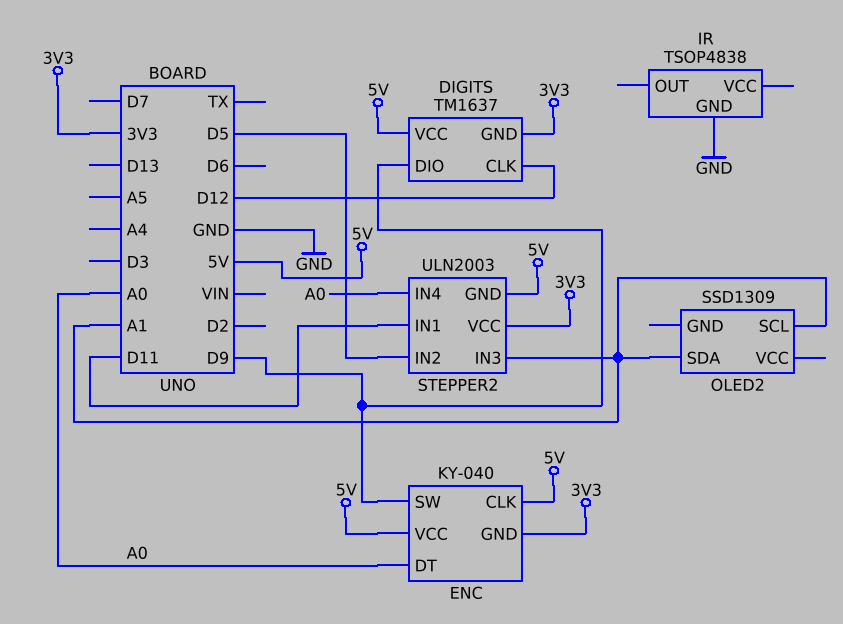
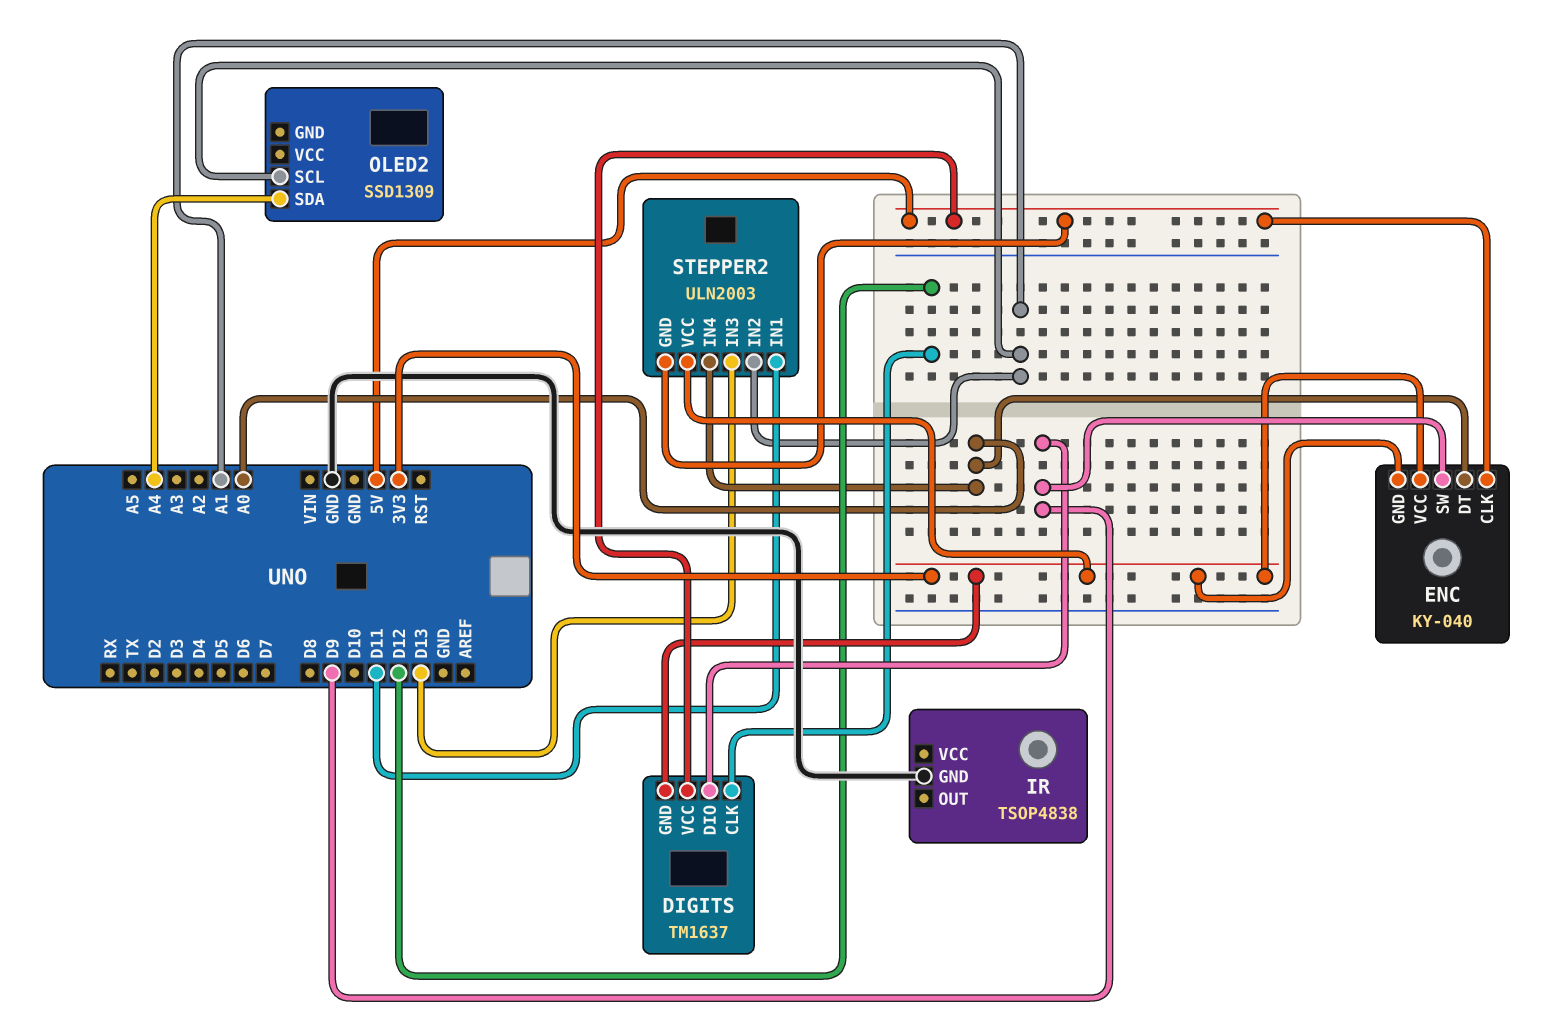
ENC pin VCC: 5V -> 3V3
OLED2 pin SDA: A1 -> A4
STEPPER2 pin IN2: D5 -> A1
STEPPER2 pin IN3: A1 -> D13

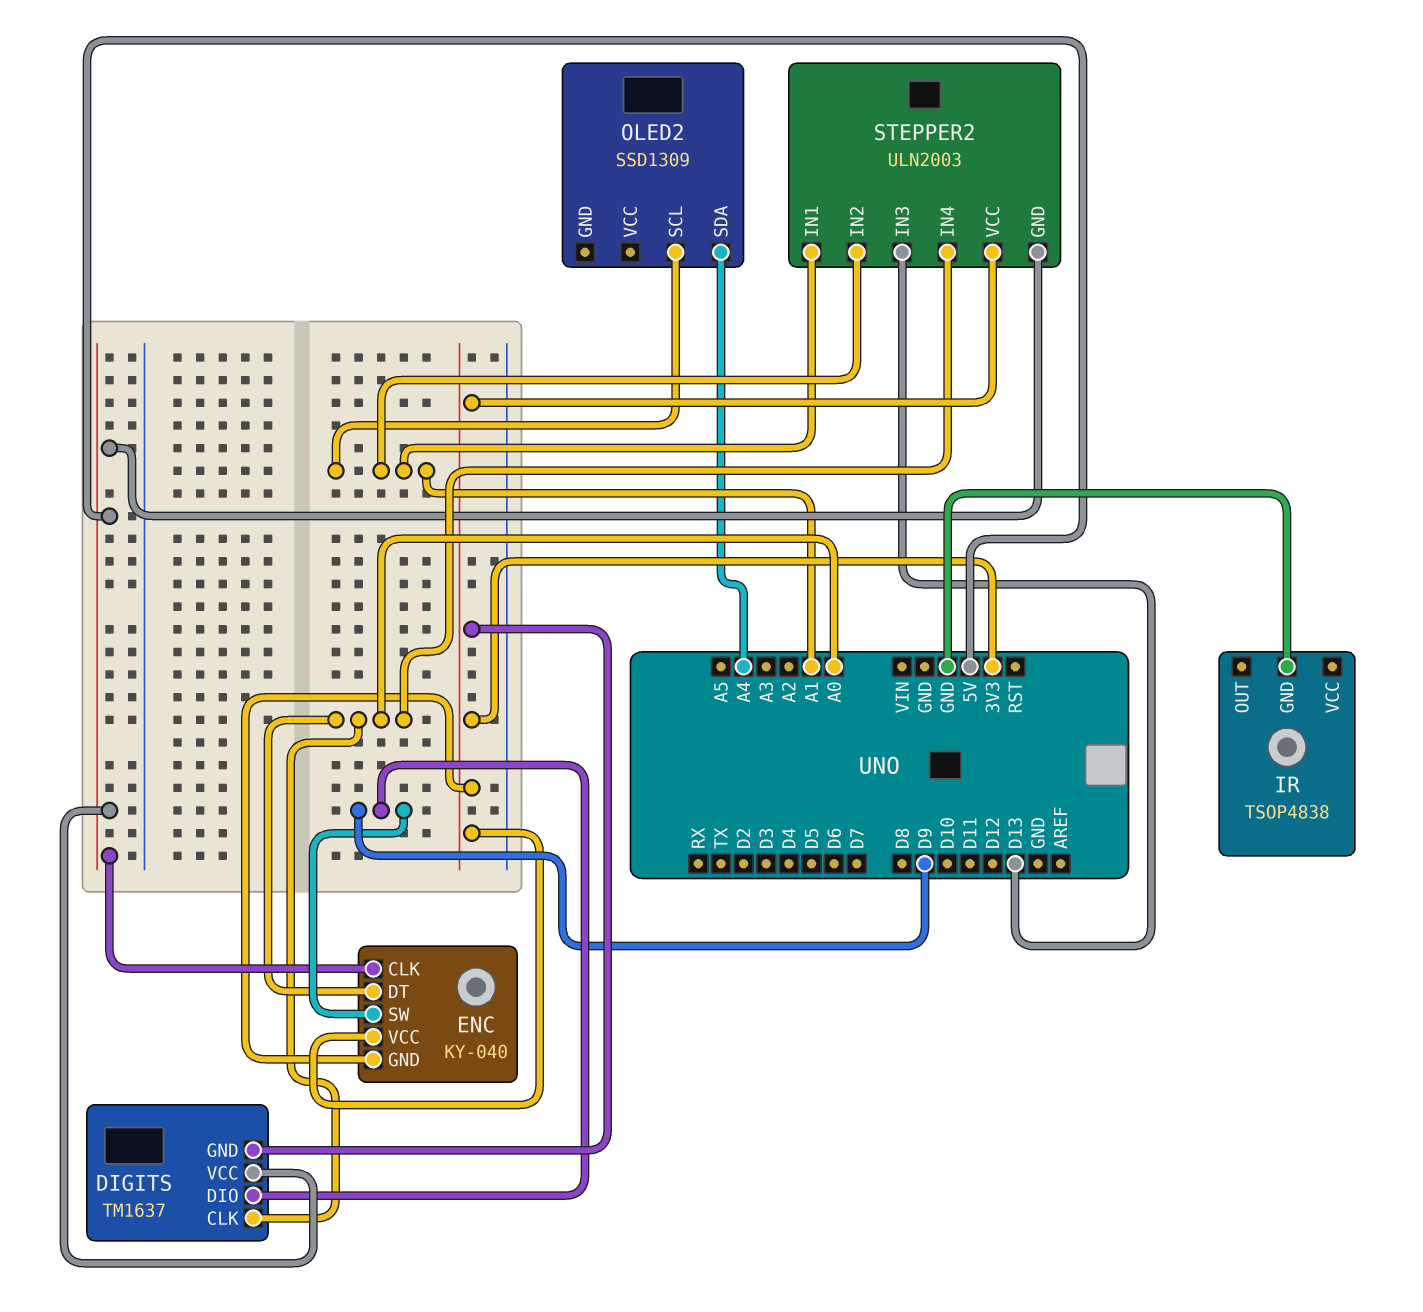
DIGITS pin CLK: D12 -> A0
STEPPER2 pin IN1: D11 -> A1

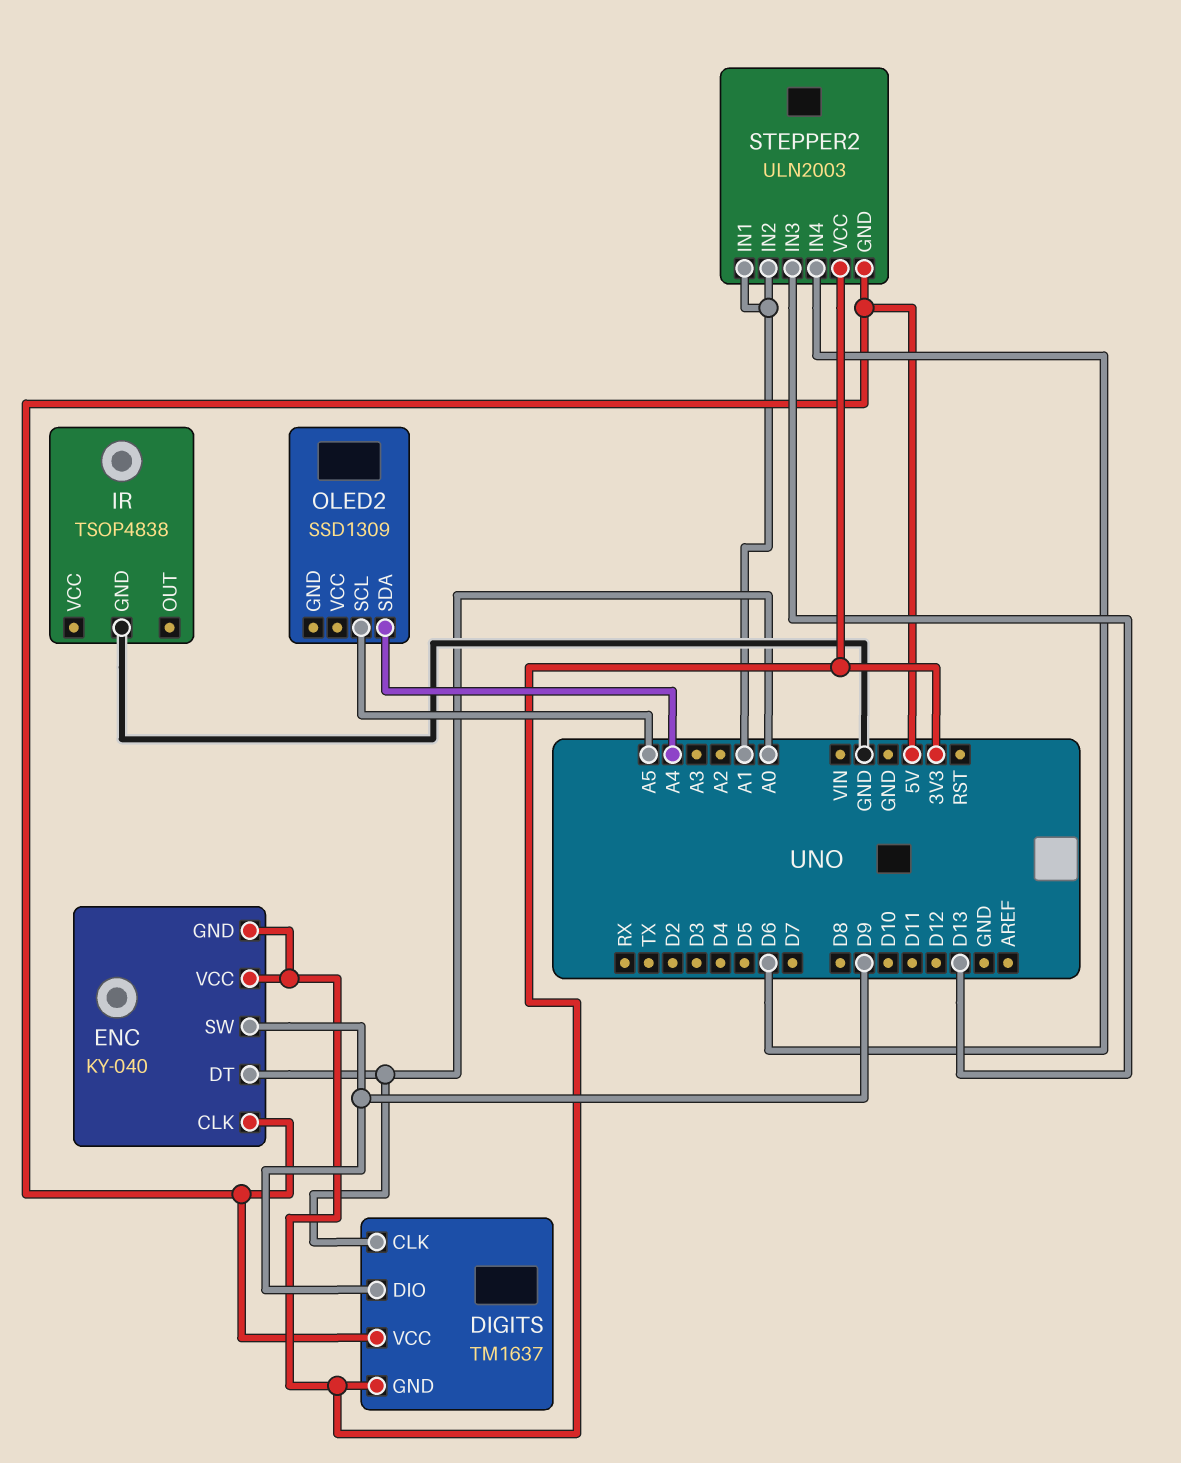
OLED2 pin SCL: A1 -> A5
STEPPER2 pin IN4: A0 -> D6

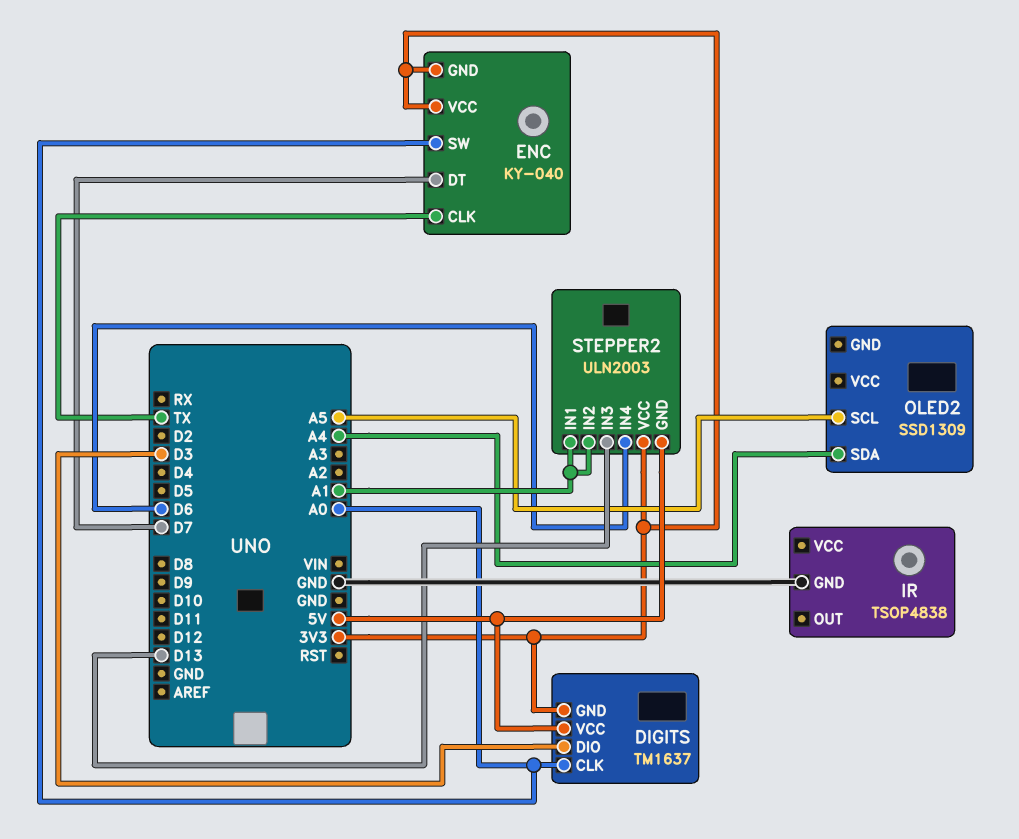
DIGITS pin DIO: D9 -> D3
ENC pin CLK: 5V -> TX
ENC pin DT: A0 -> D7
ENC pin SW: D9 -> A0

